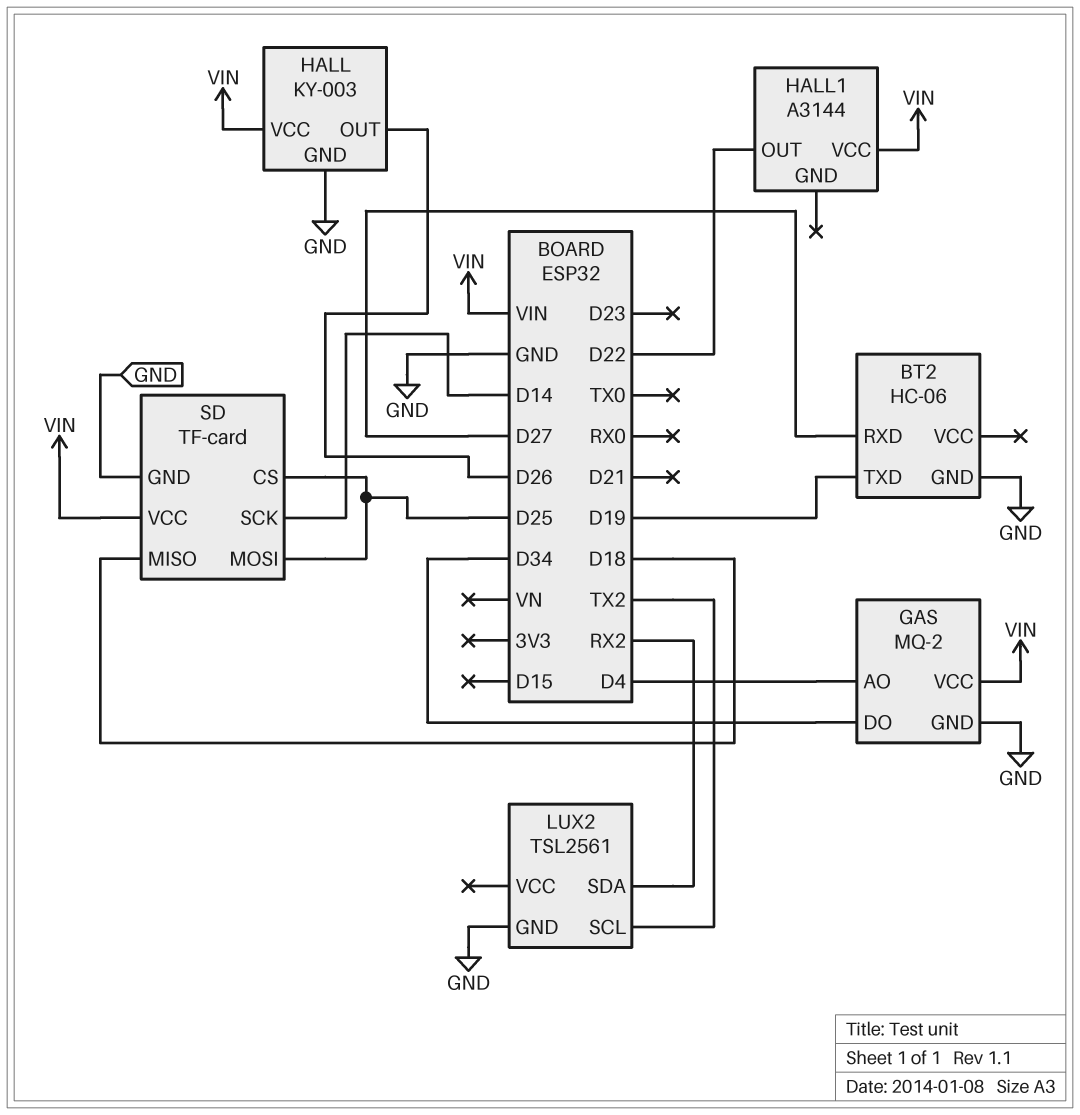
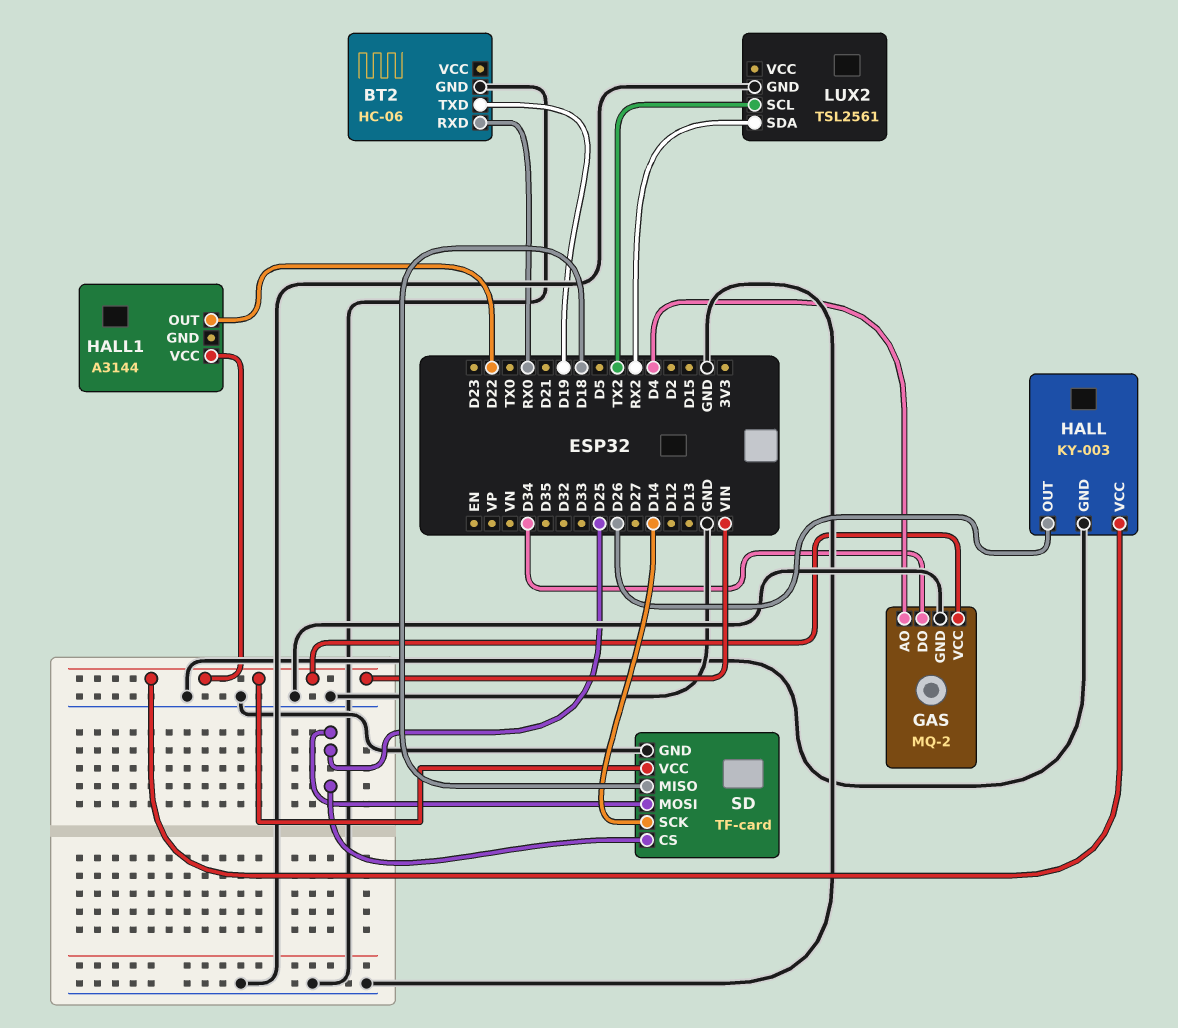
BT2 pin RXD: D27 -> RX0

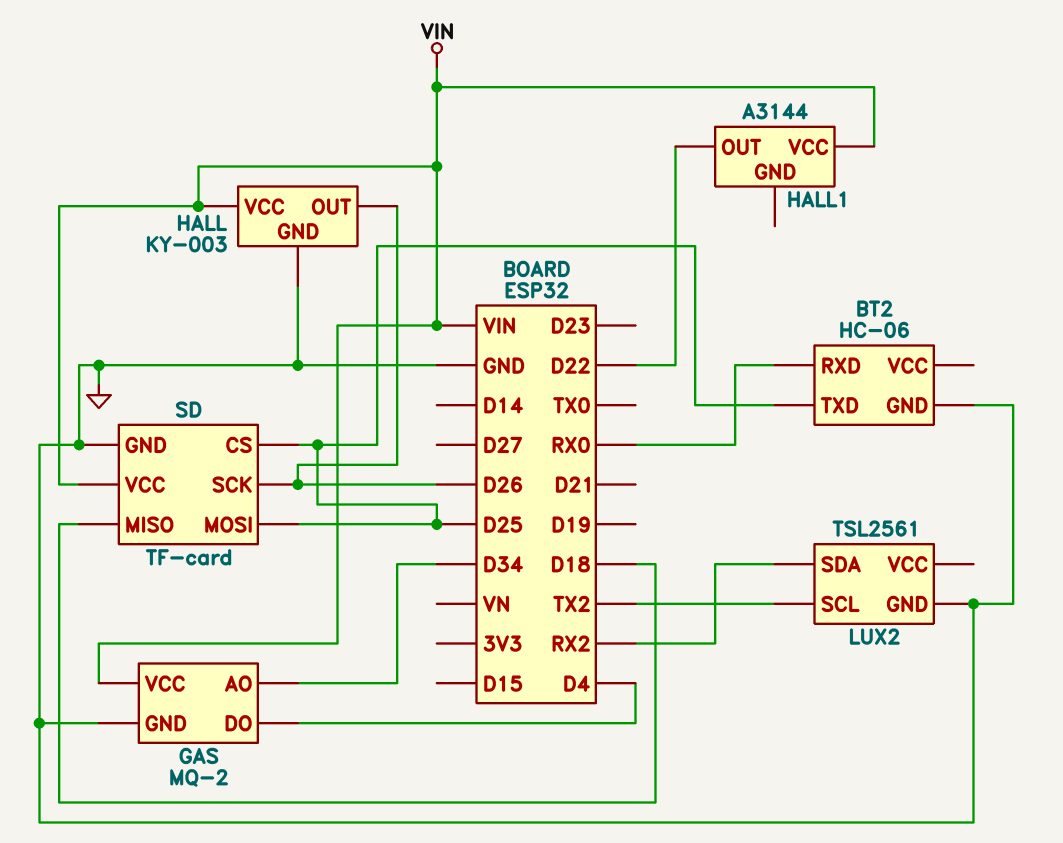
BT2 pin TXD: D19 -> D25
GAS pin AO: D4 -> D34
GAS pin DO: D34 -> D4
SD pin SCK: D14 -> D26

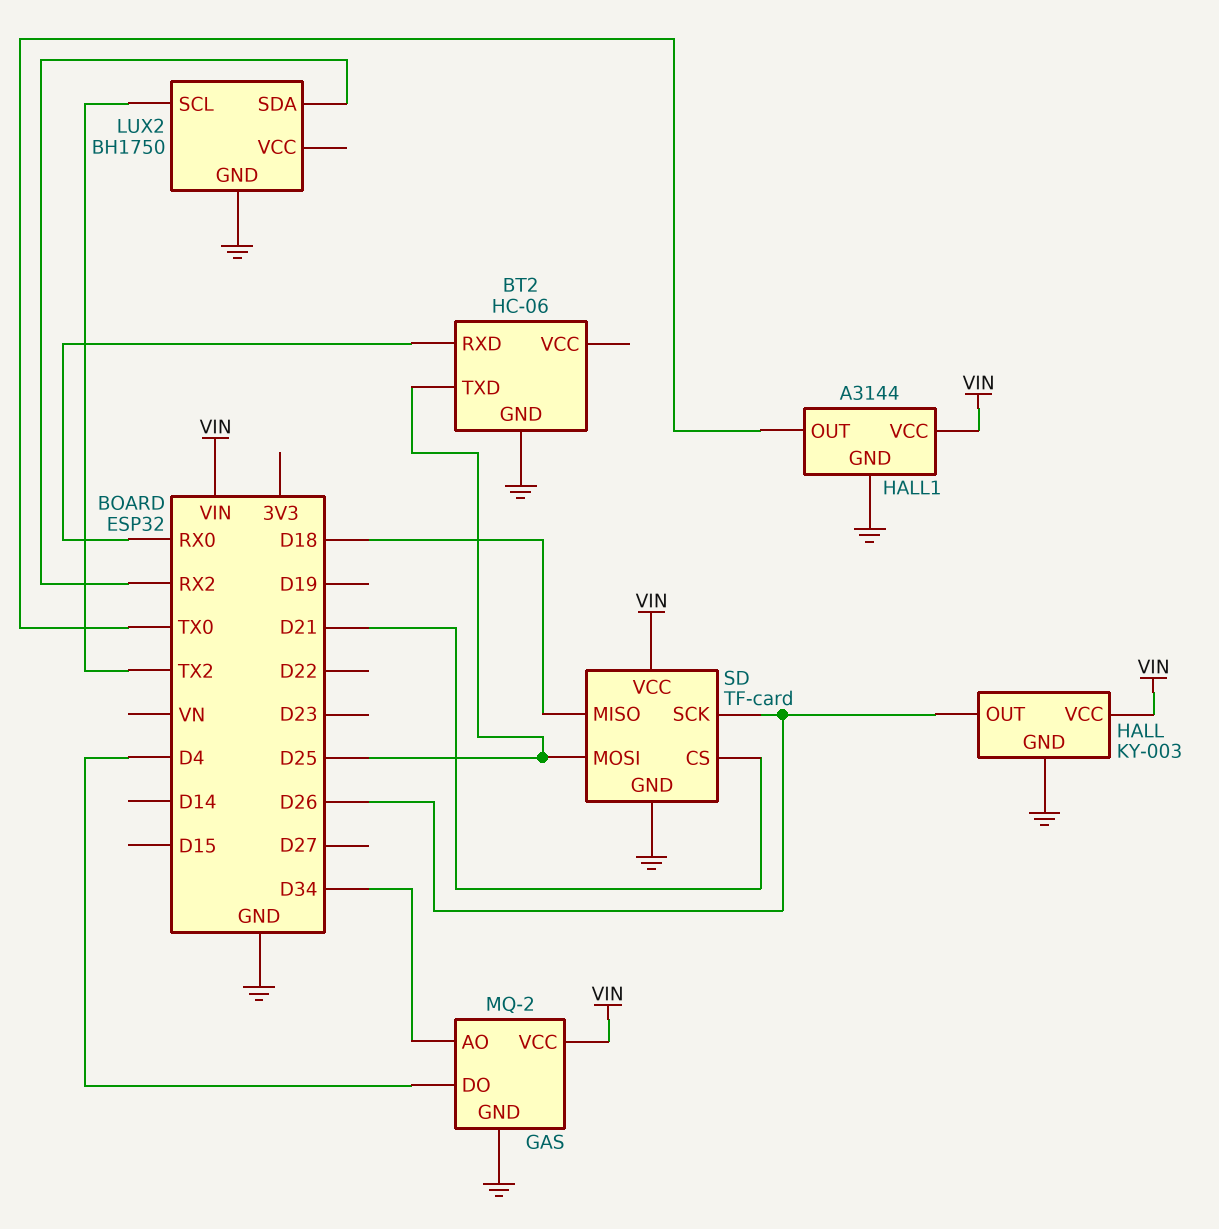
HALL1 pin GND: none -> GND
HALL1 pin OUT: D22 -> TX0
LUX2: TSL2561 -> BH1750
SD pin CS: D25 -> D21

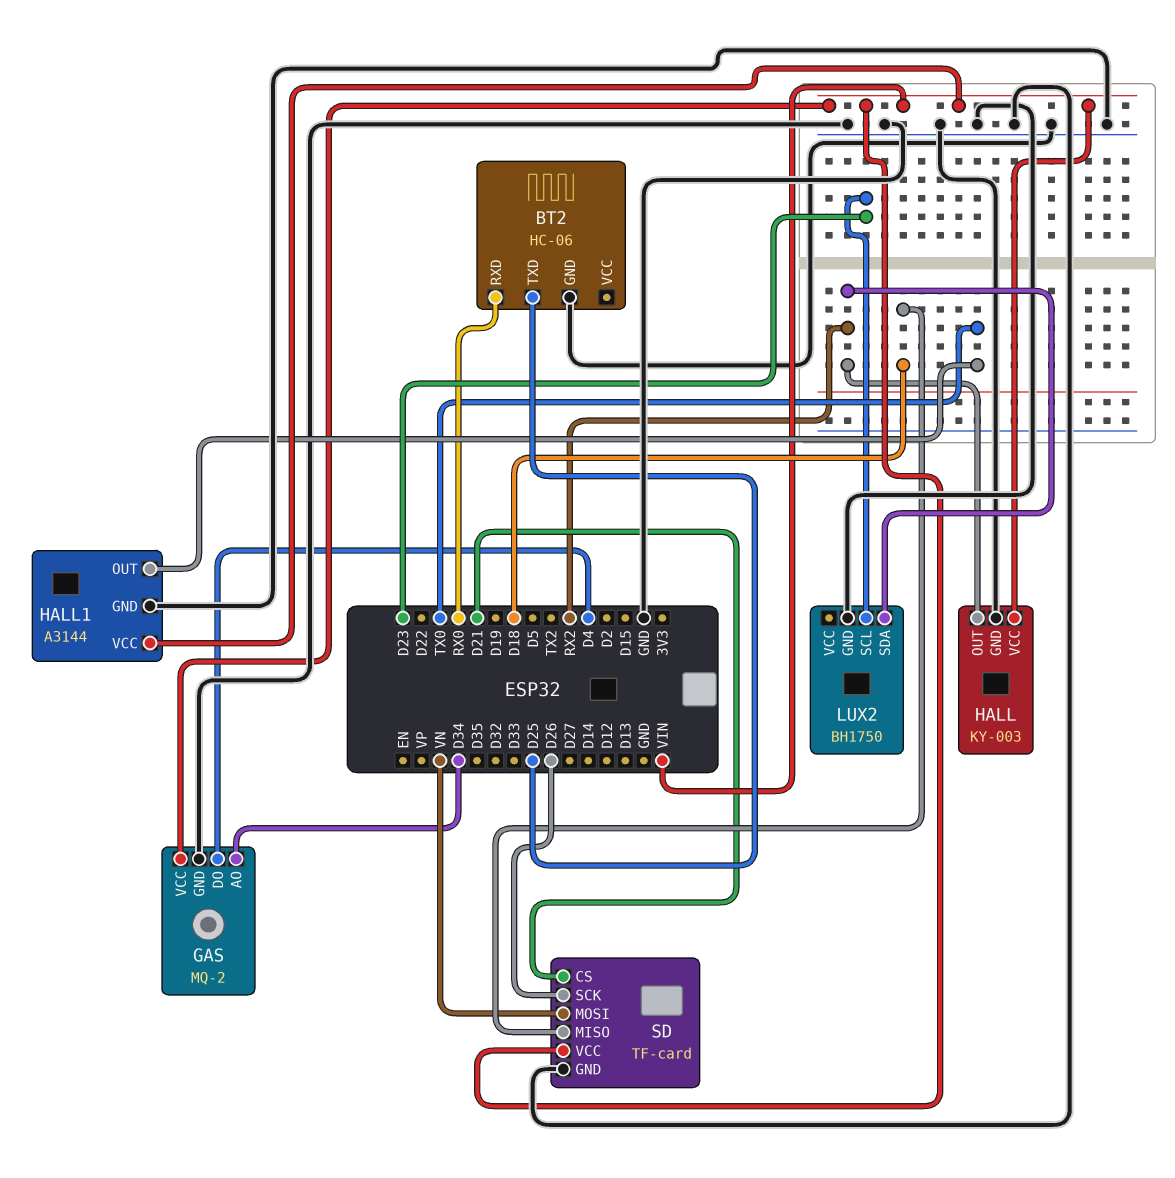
HALL pin OUT: D26 -> RX2
LUX2 pin SCL: TX2 -> D23
SD pin MOSI: D25 -> VN

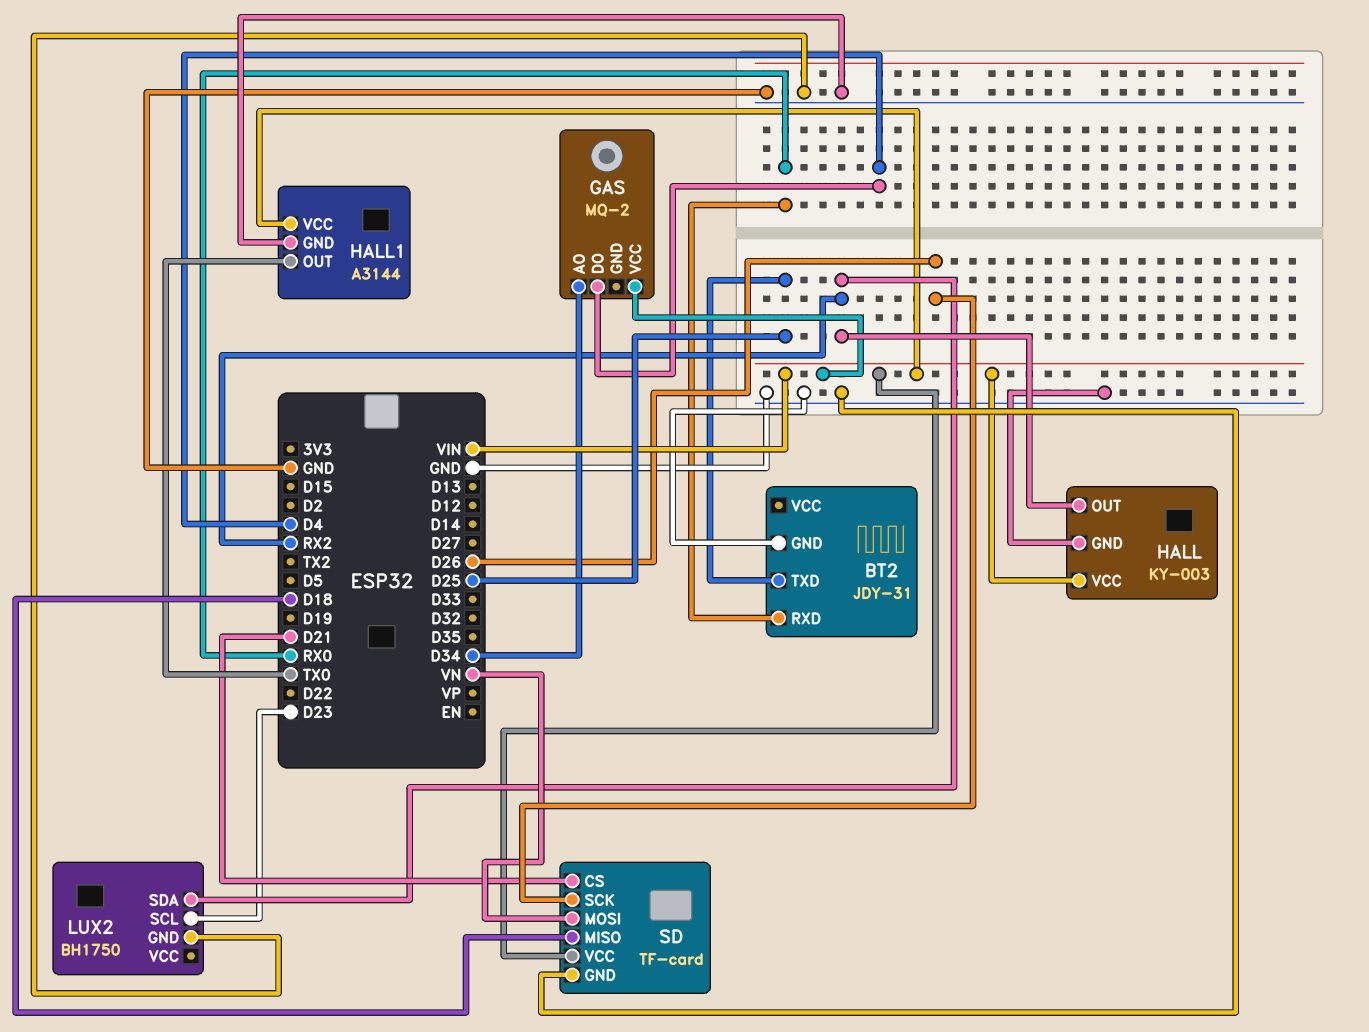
BT2: HC-06 -> JDY-31
GAS pin GND: GND -> none

